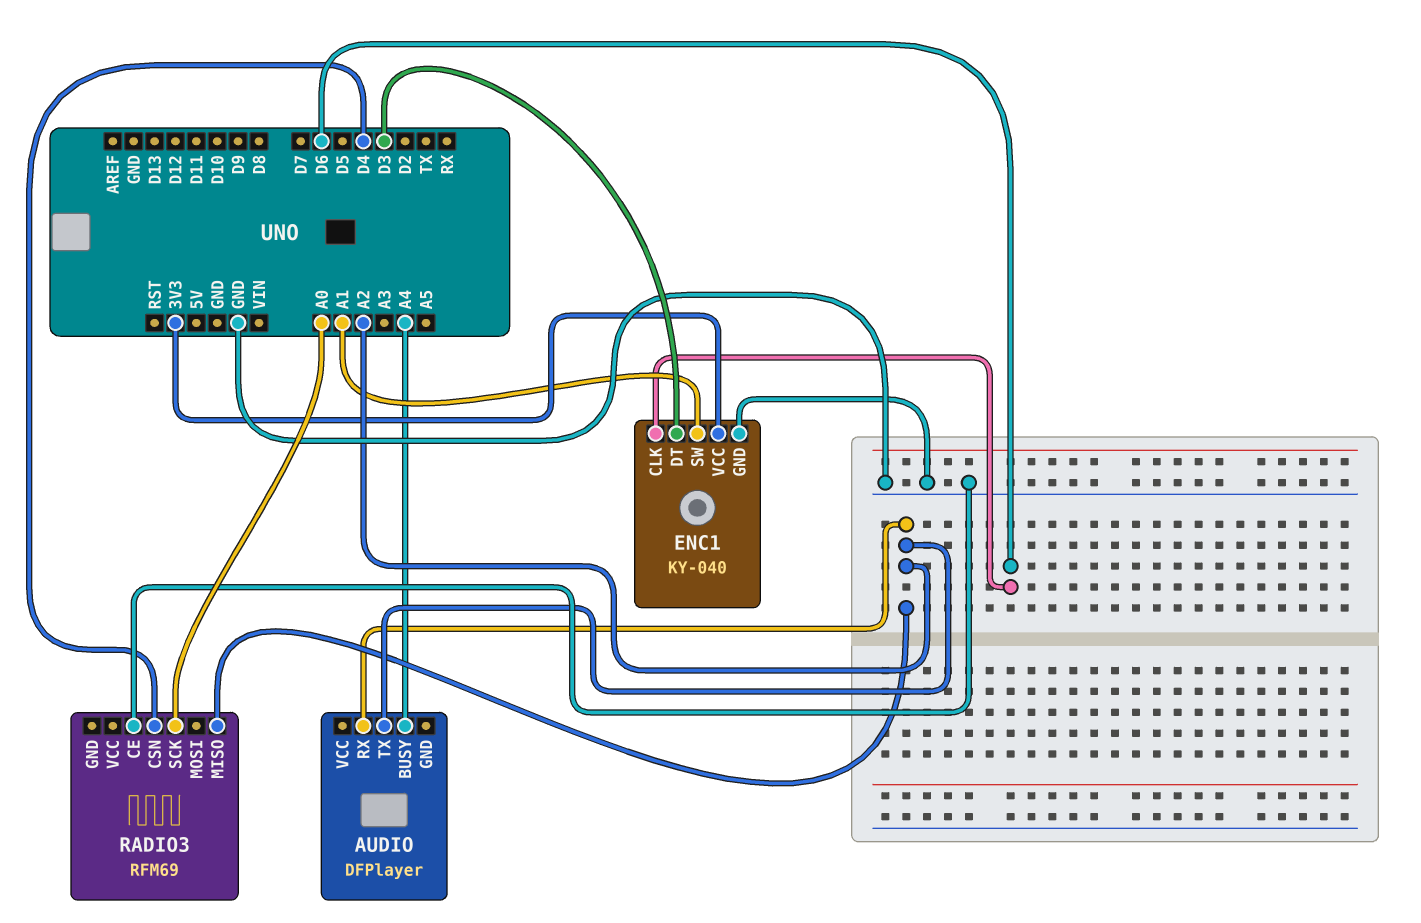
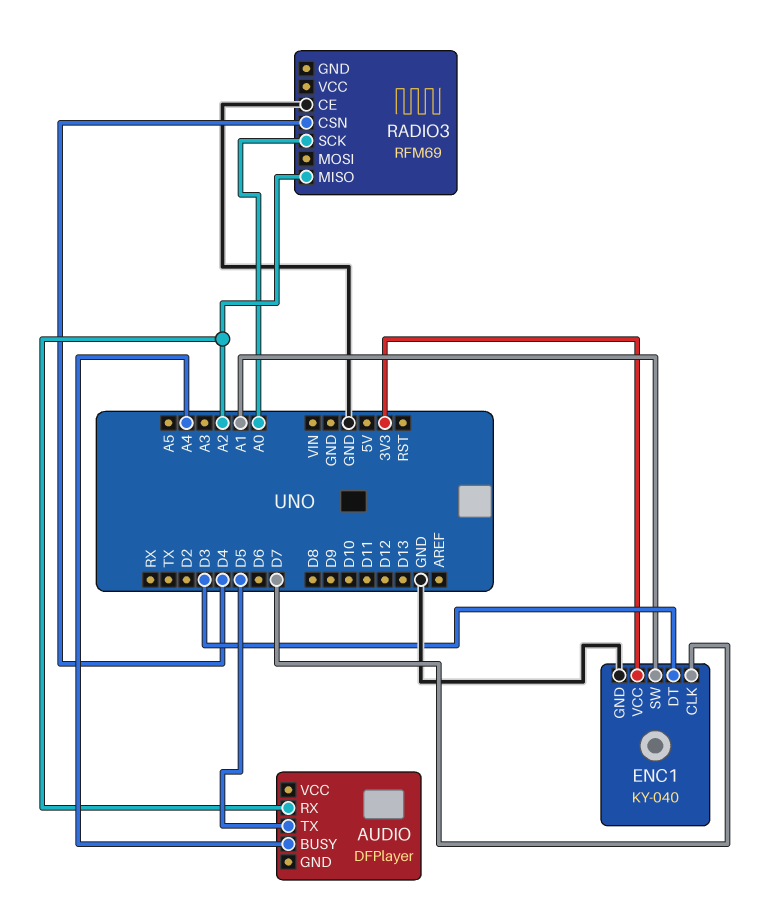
AUDIO pin TX: A2 -> D5
ENC1 pin CLK: D6 -> D7

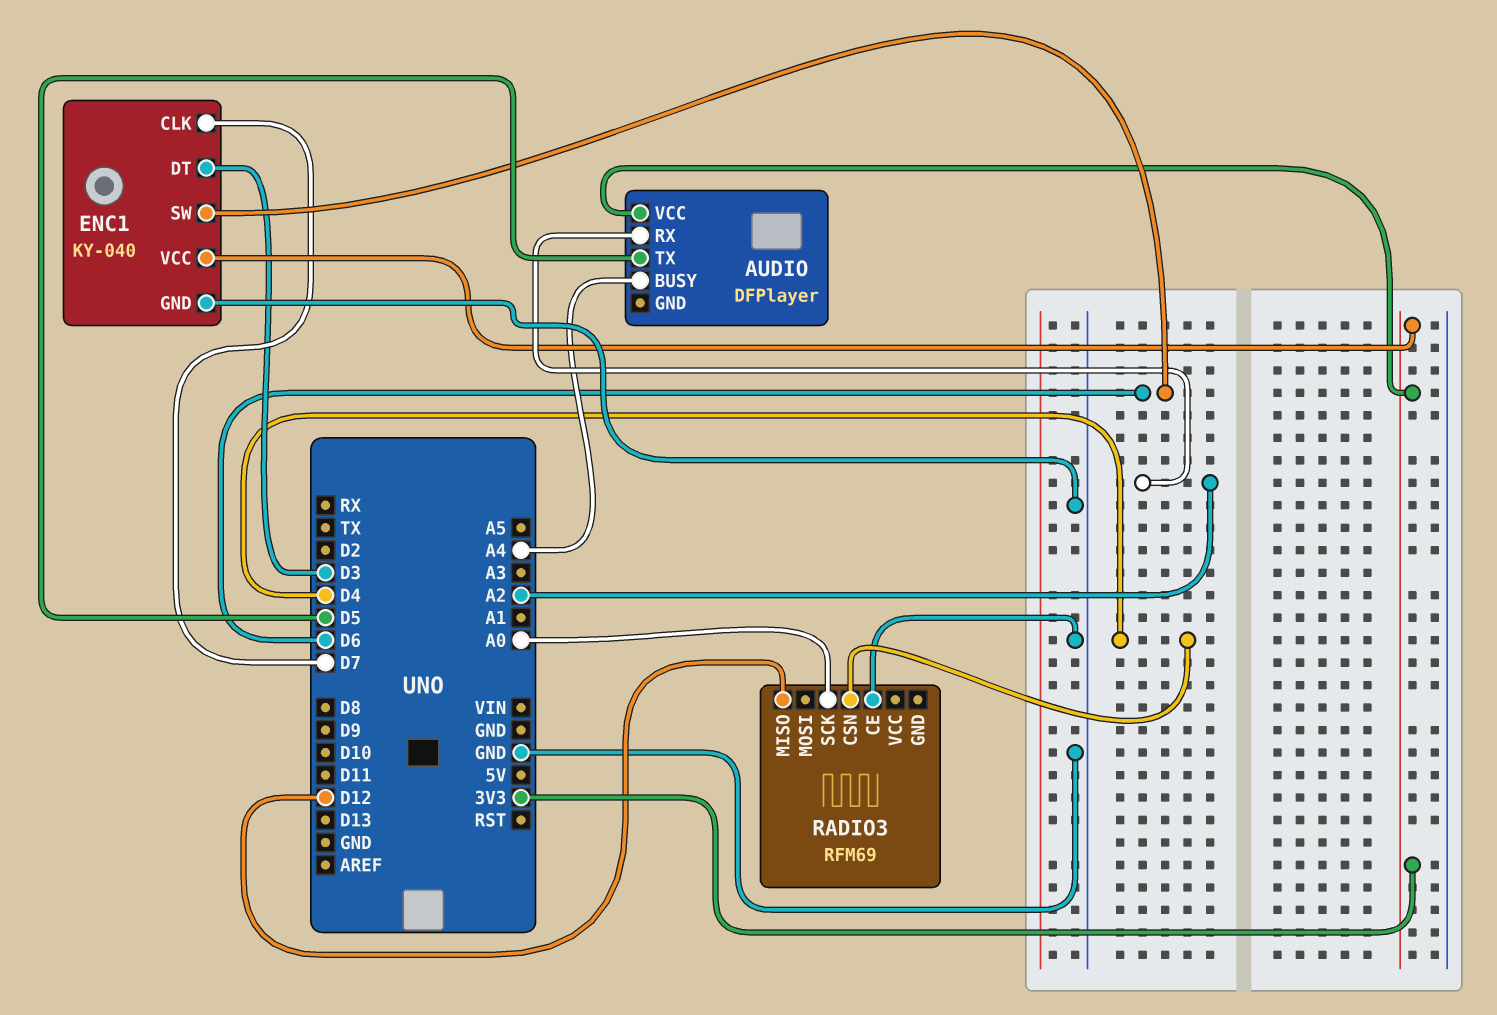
AUDIO pin VCC: none -> 3V3
ENC1 pin SW: A1 -> D6
RADIO3 pin MISO: A2 -> D12

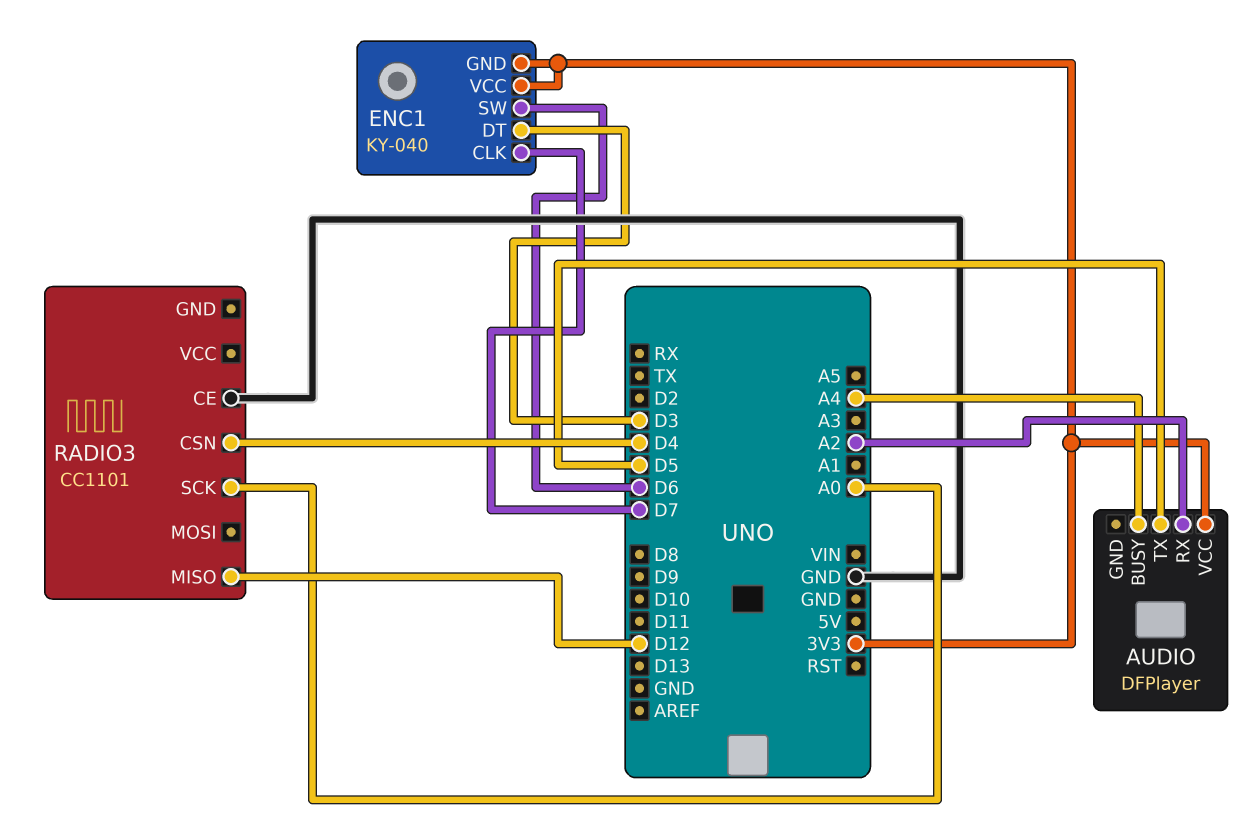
ENC1 pin GND: GND -> 3V3
RADIO3: RFM69 -> CC1101

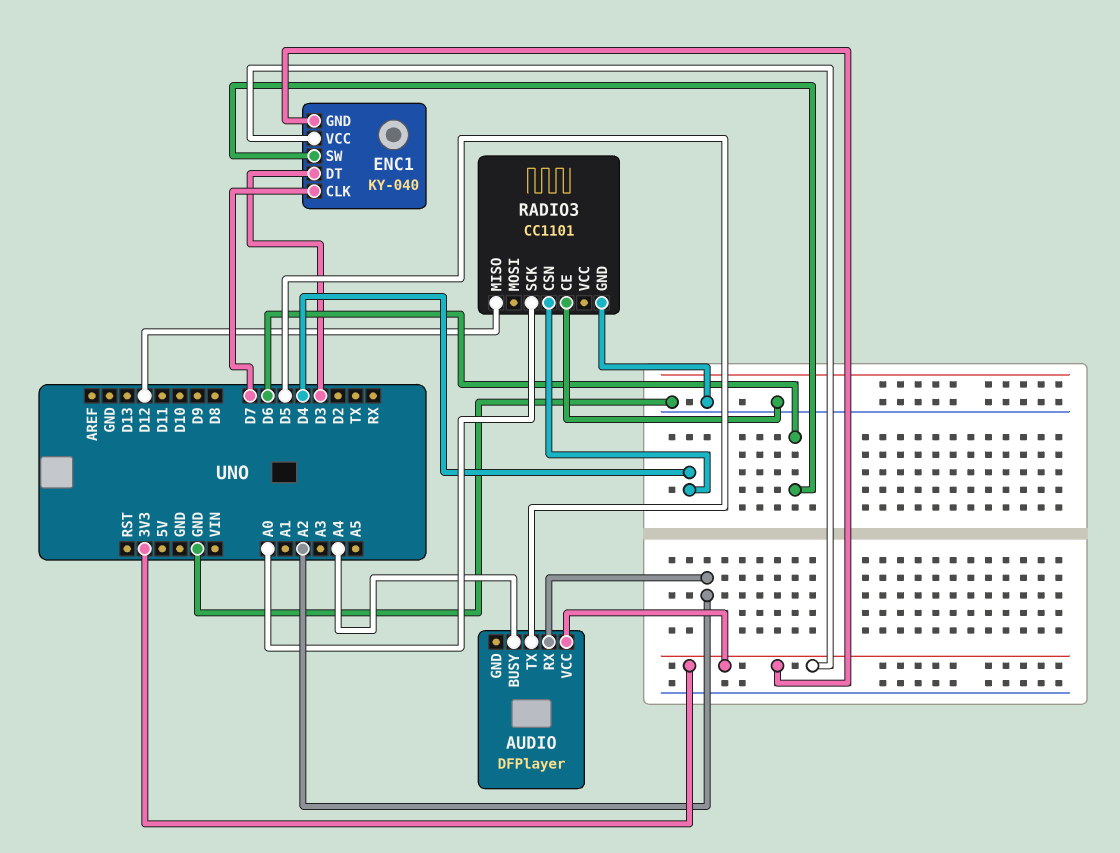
RADIO3 pin GND: none -> GND

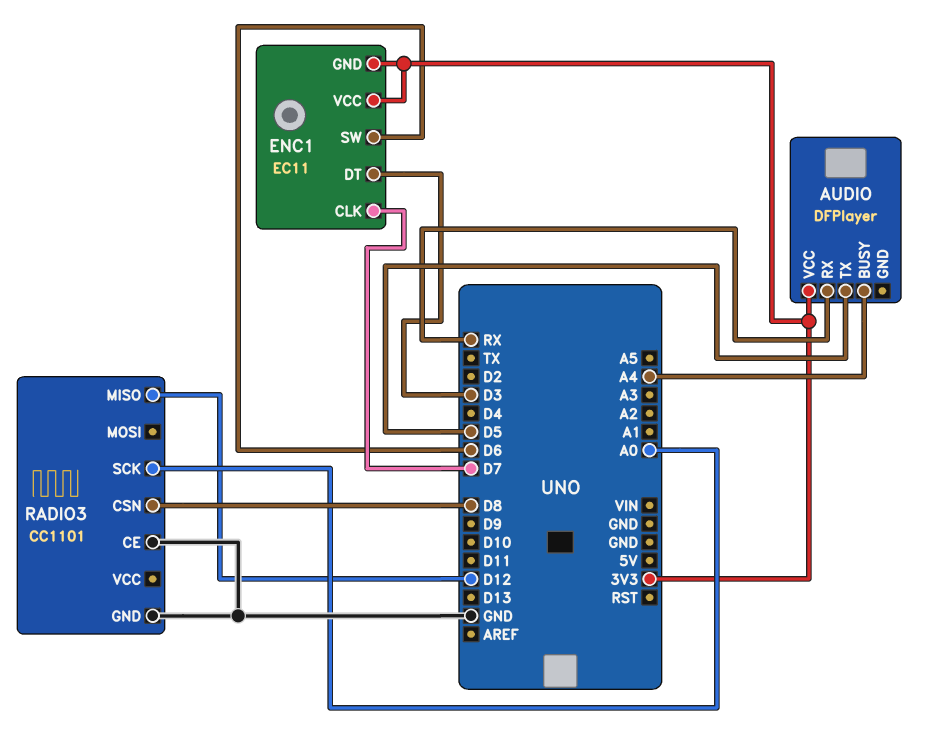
AUDIO pin RX: A2 -> RX
ENC1: KY-040 -> EC11
RADIO3 pin CSN: D4 -> D8

